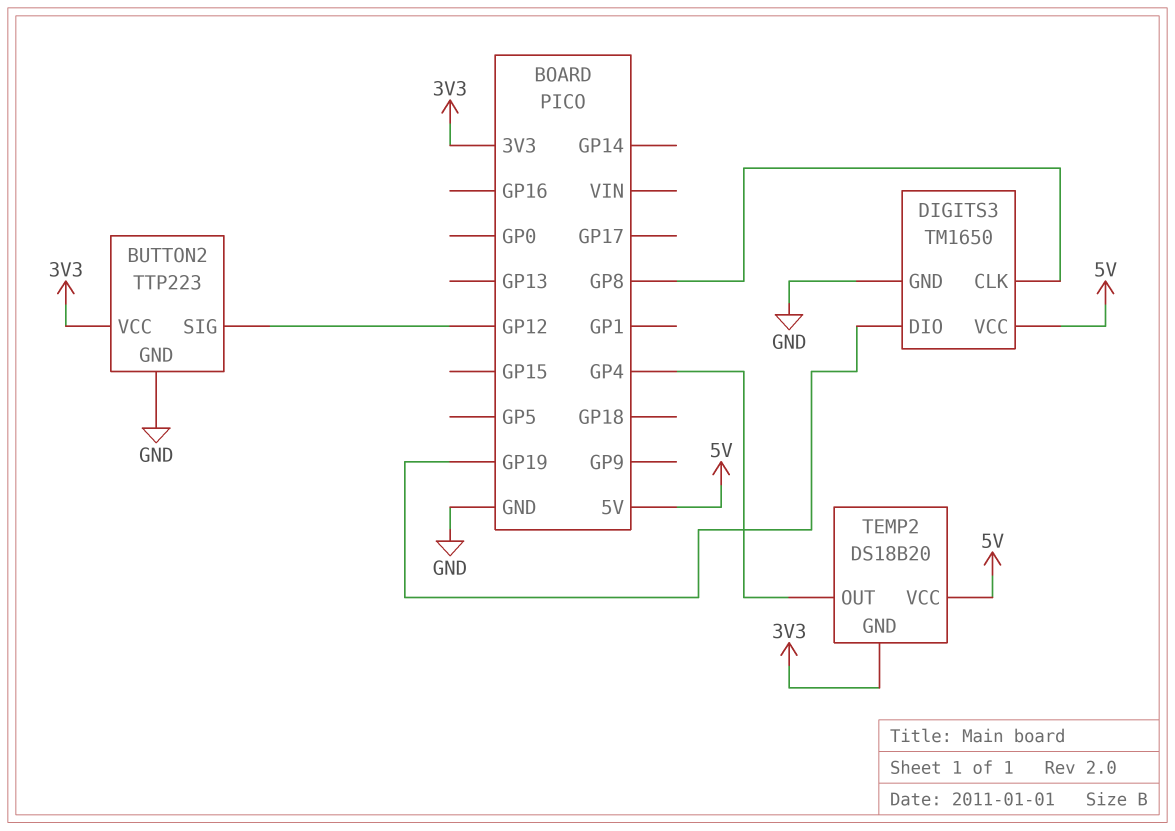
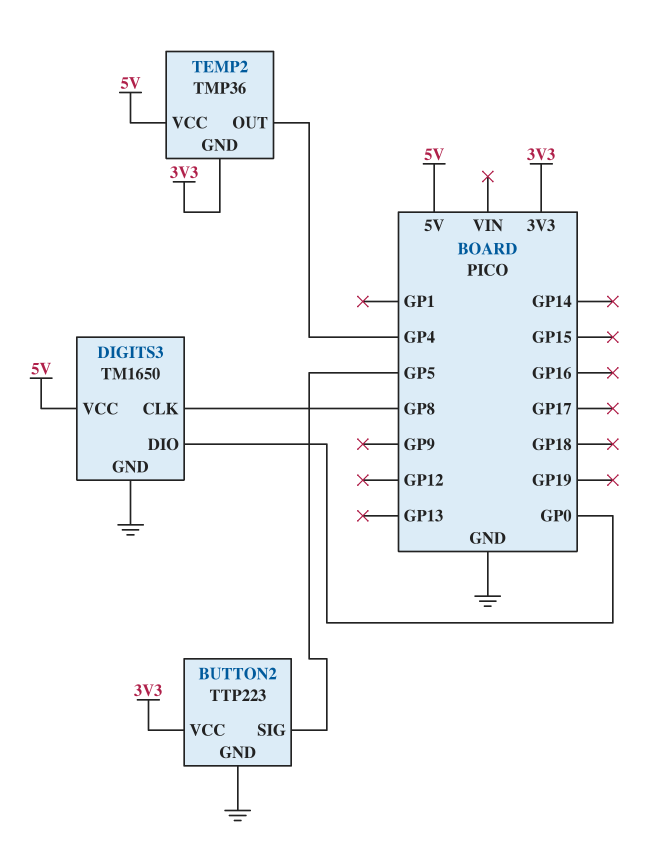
BUTTON2 pin SIG: GP12 -> GP5
DIGITS3 pin DIO: GP19 -> GP0
TEMP2: DS18B20 -> TMP36

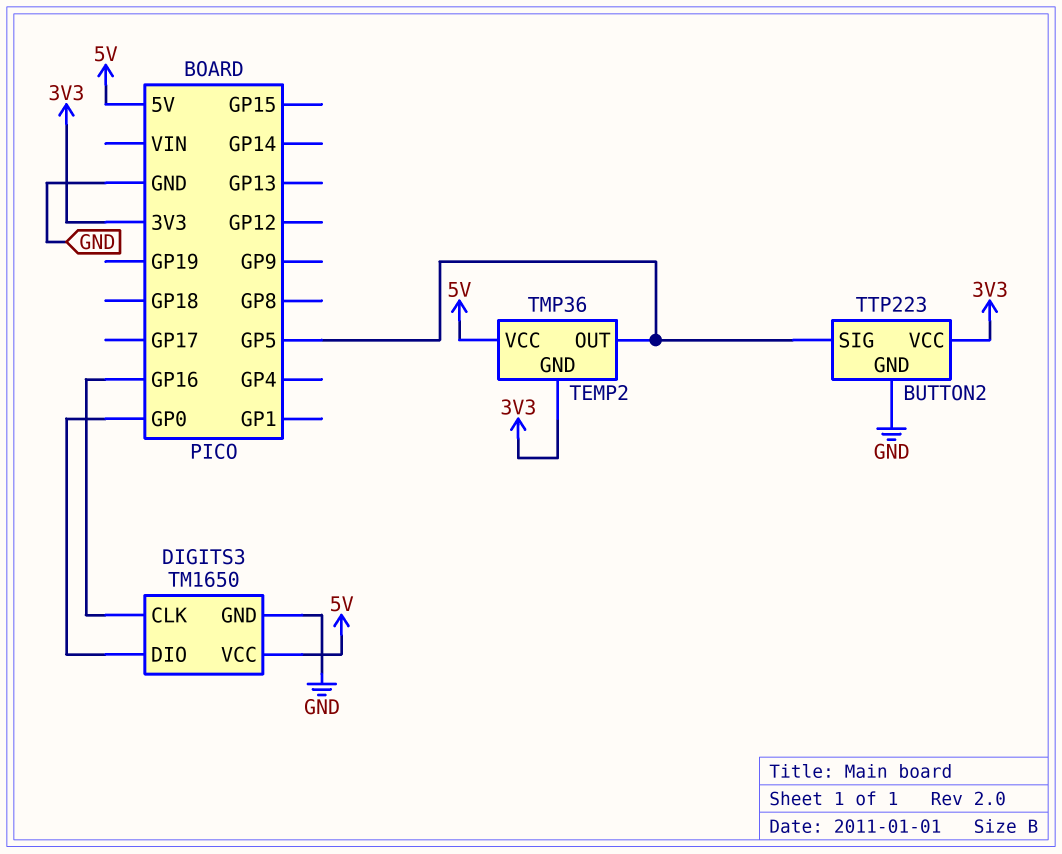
DIGITS3 pin CLK: GP8 -> GP16
TEMP2 pin OUT: GP4 -> GP5

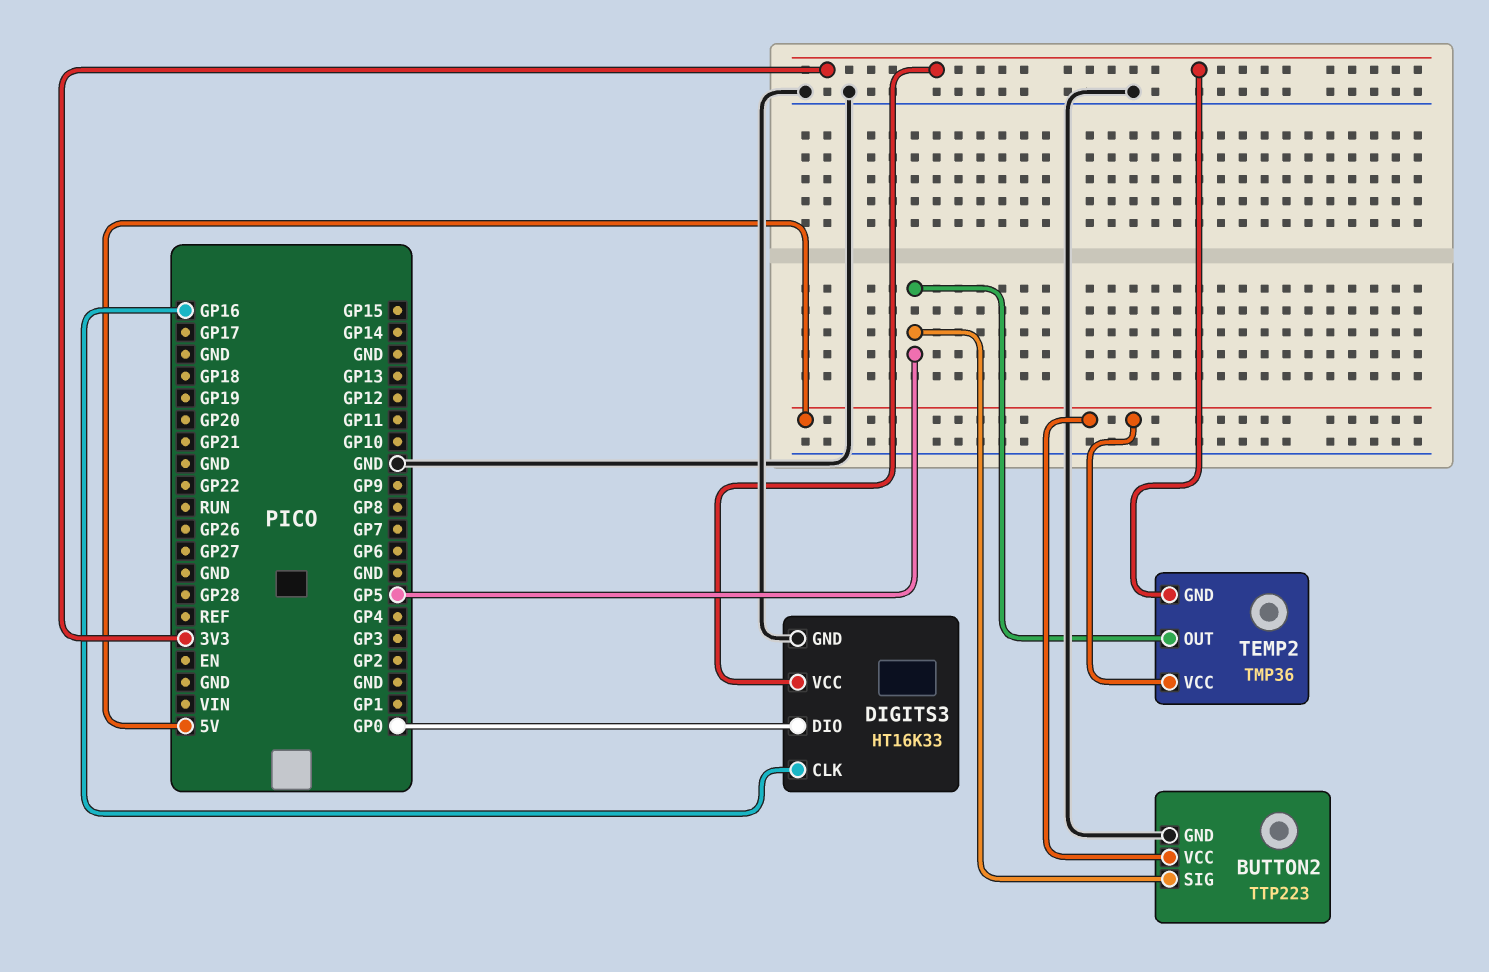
BUTTON2 pin VCC: 3V3 -> 5V
DIGITS3: TM1650 -> HT16K33
DIGITS3 pin VCC: 5V -> 3V3

